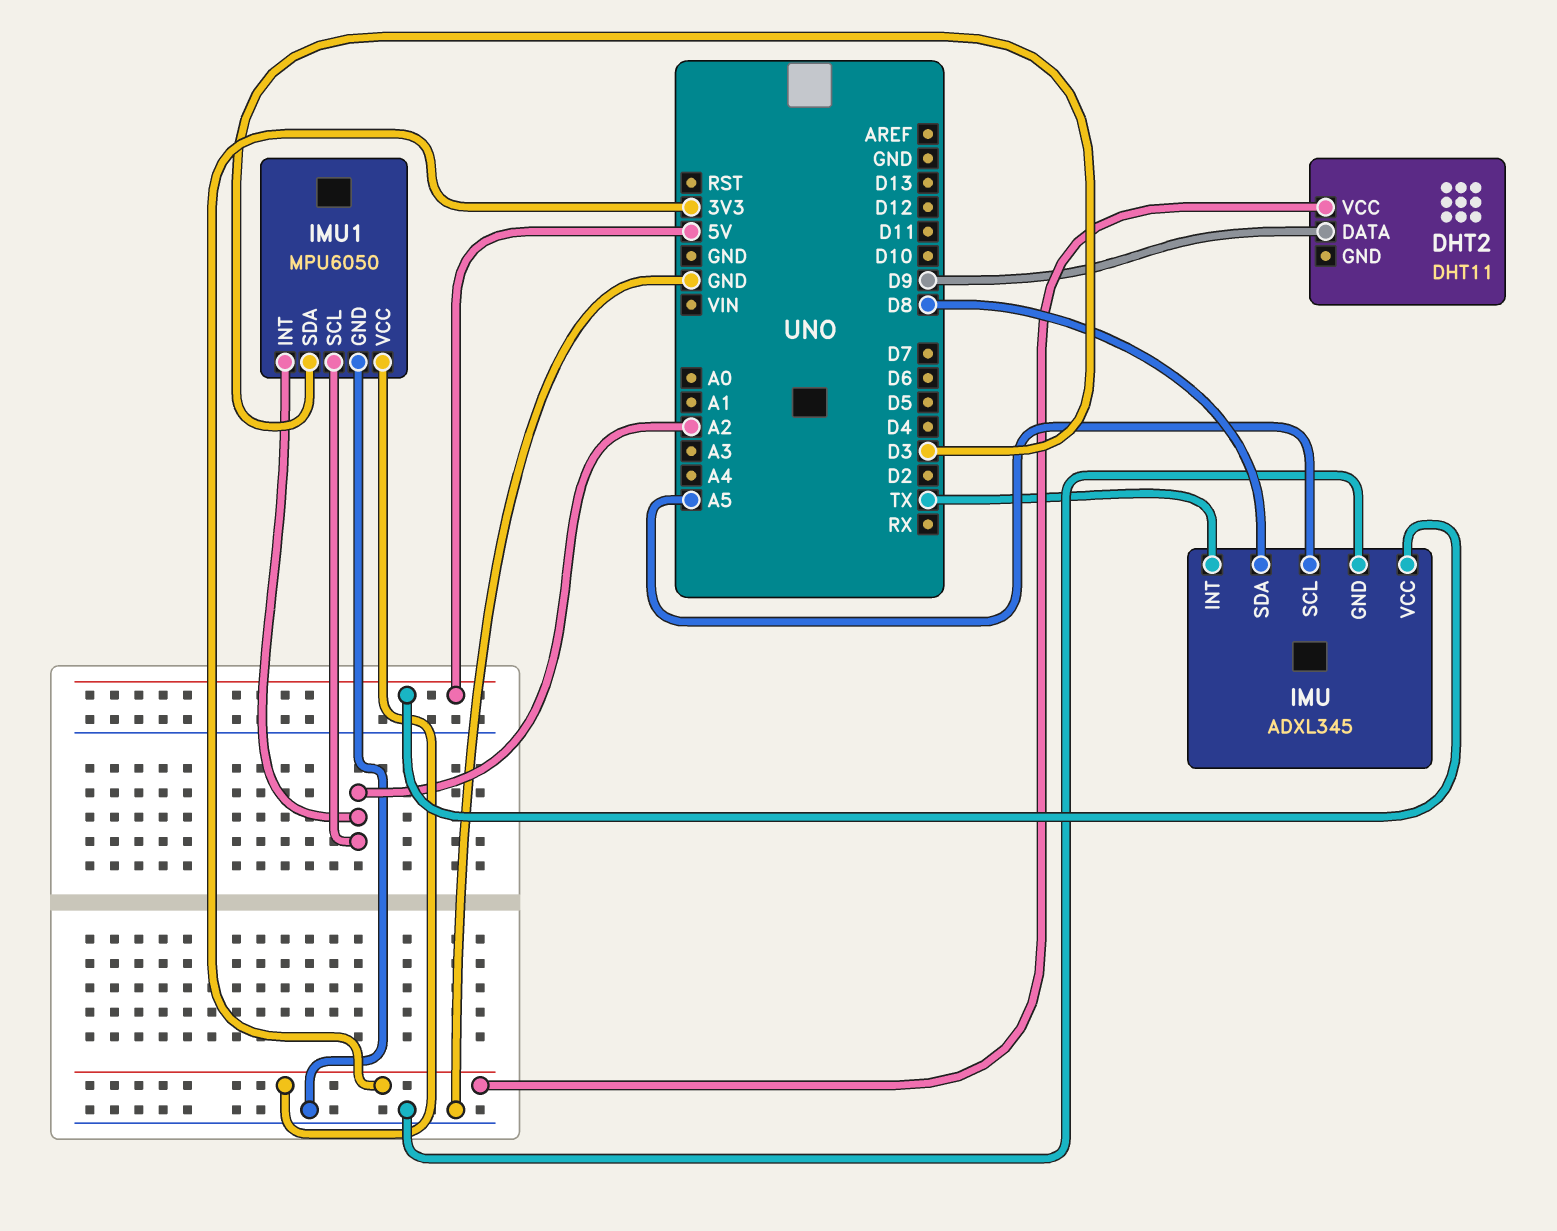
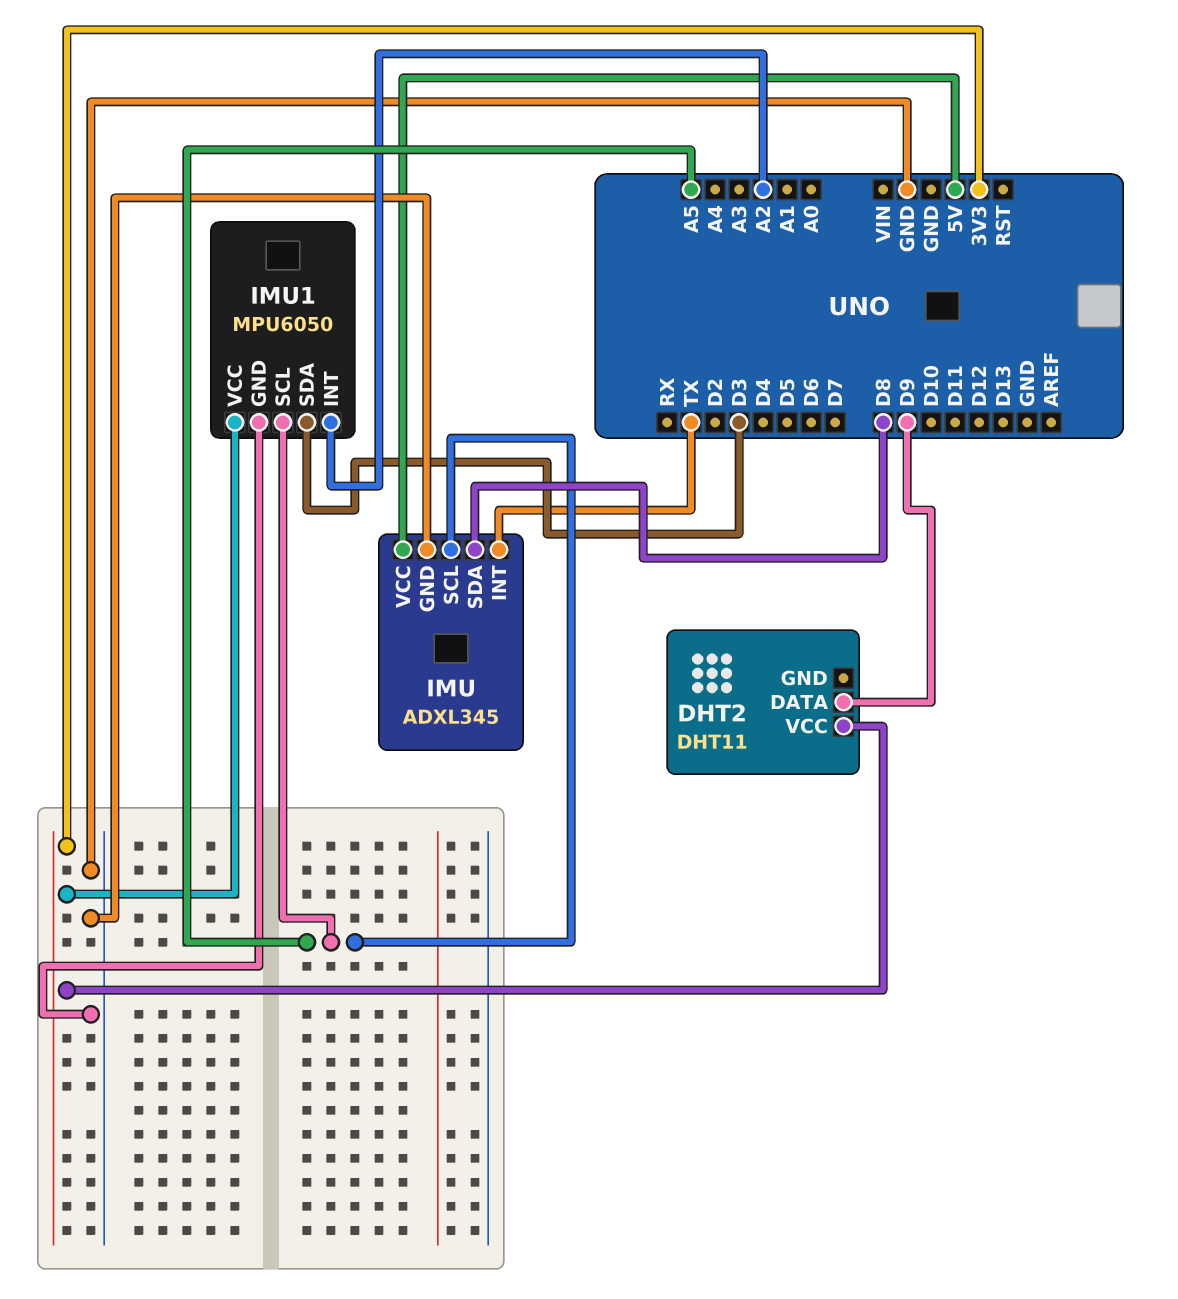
IMU1 pin SCL: A2 -> A5

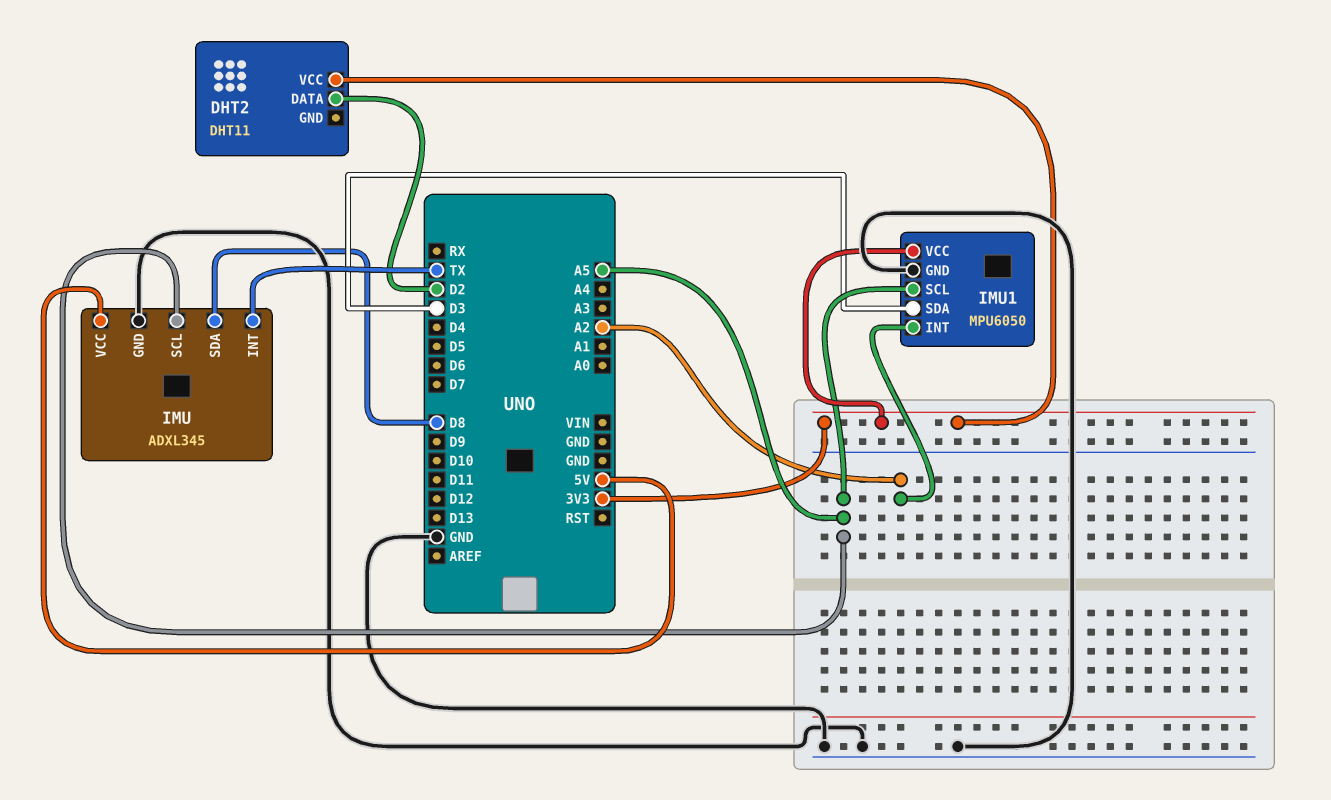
DHT2 pin DATA: D9 -> D2

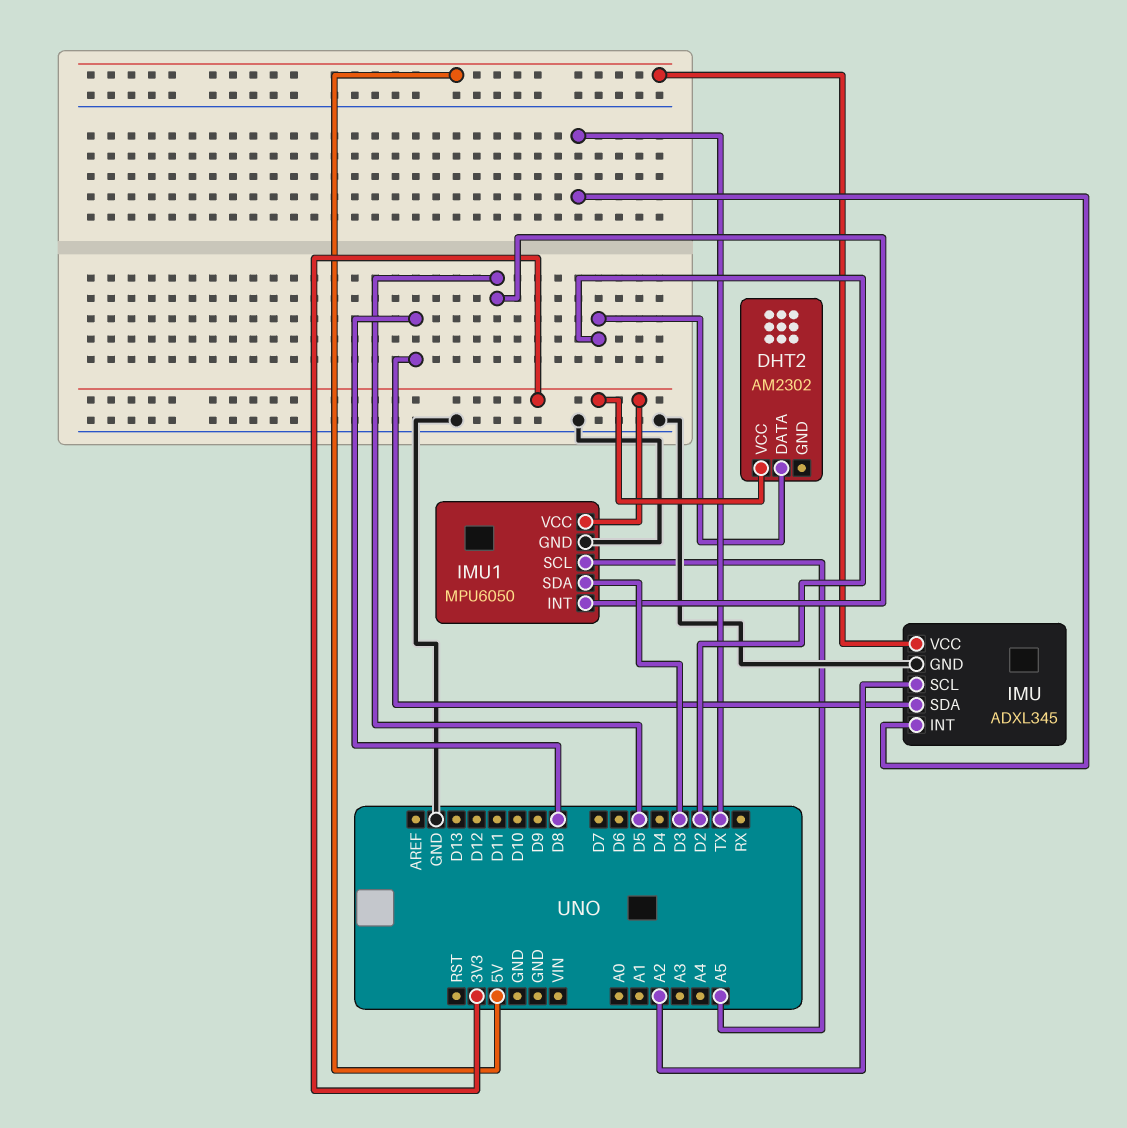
DHT2: DHT11 -> AM2302
IMU pin SCL: A5 -> A2
IMU1 pin INT: A2 -> D5

